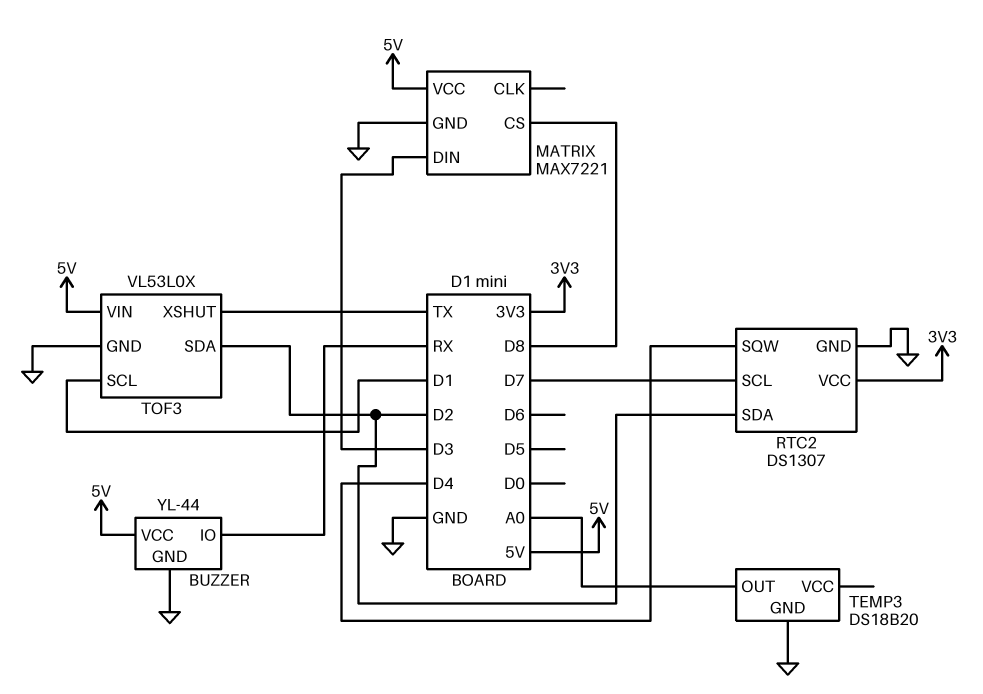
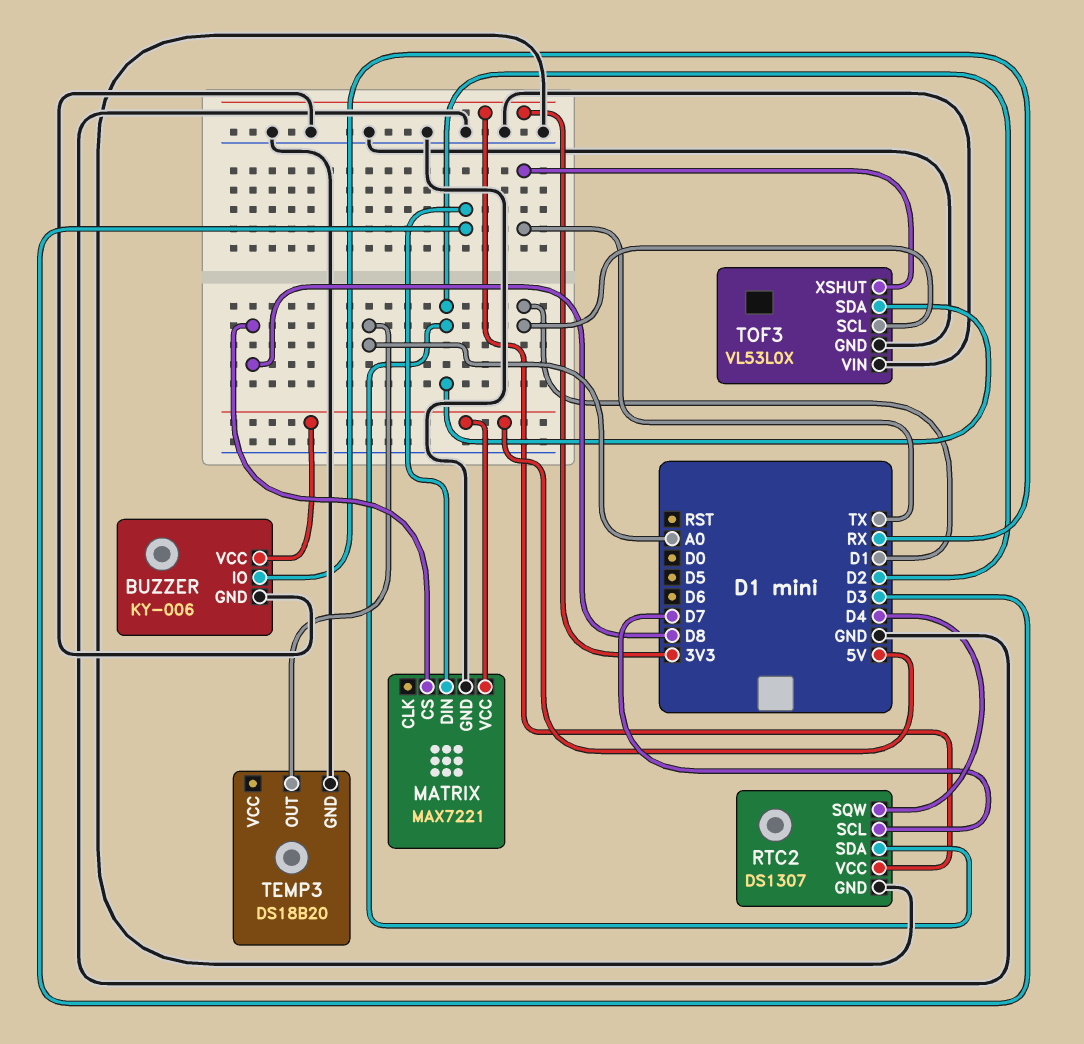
BUZZER: YL-44 -> KY-006
TOF3 pin VIN: 5V -> GND

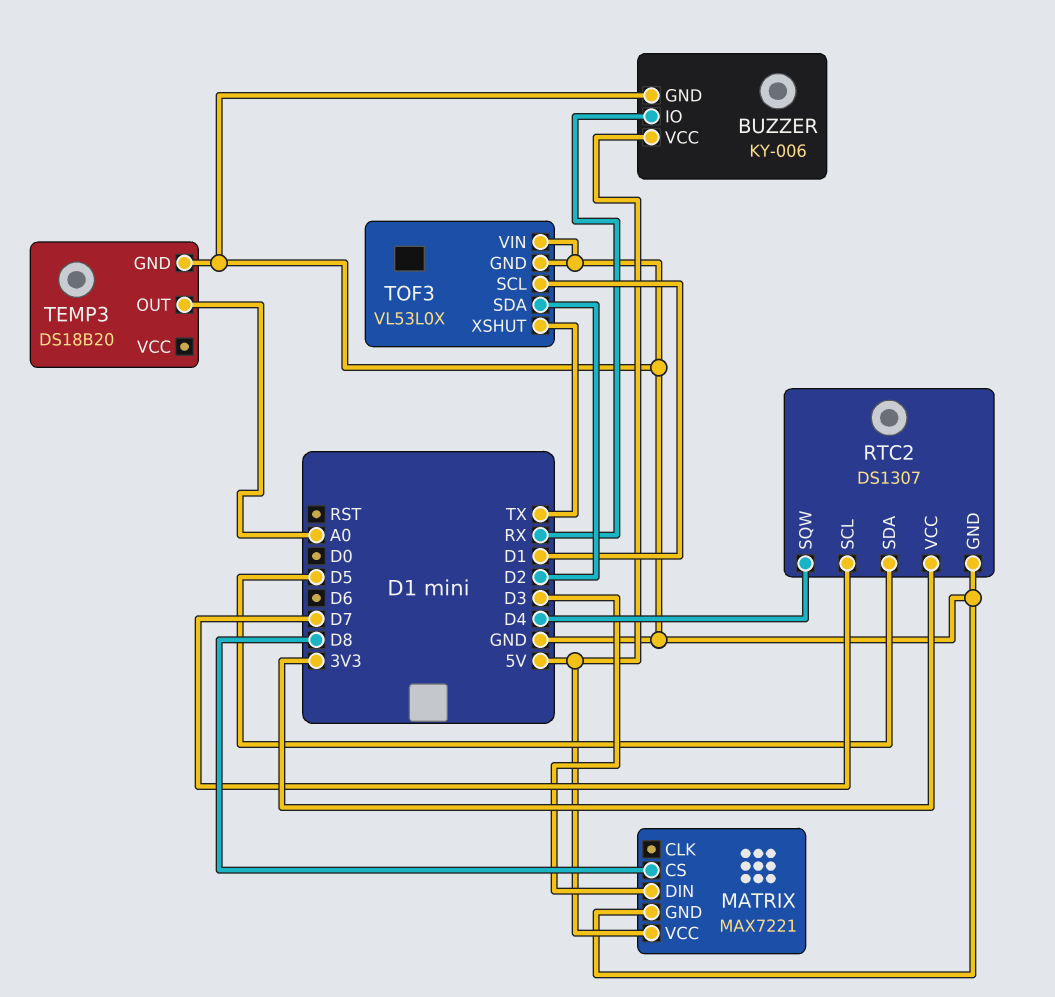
RTC2 pin SDA: D2 -> D5

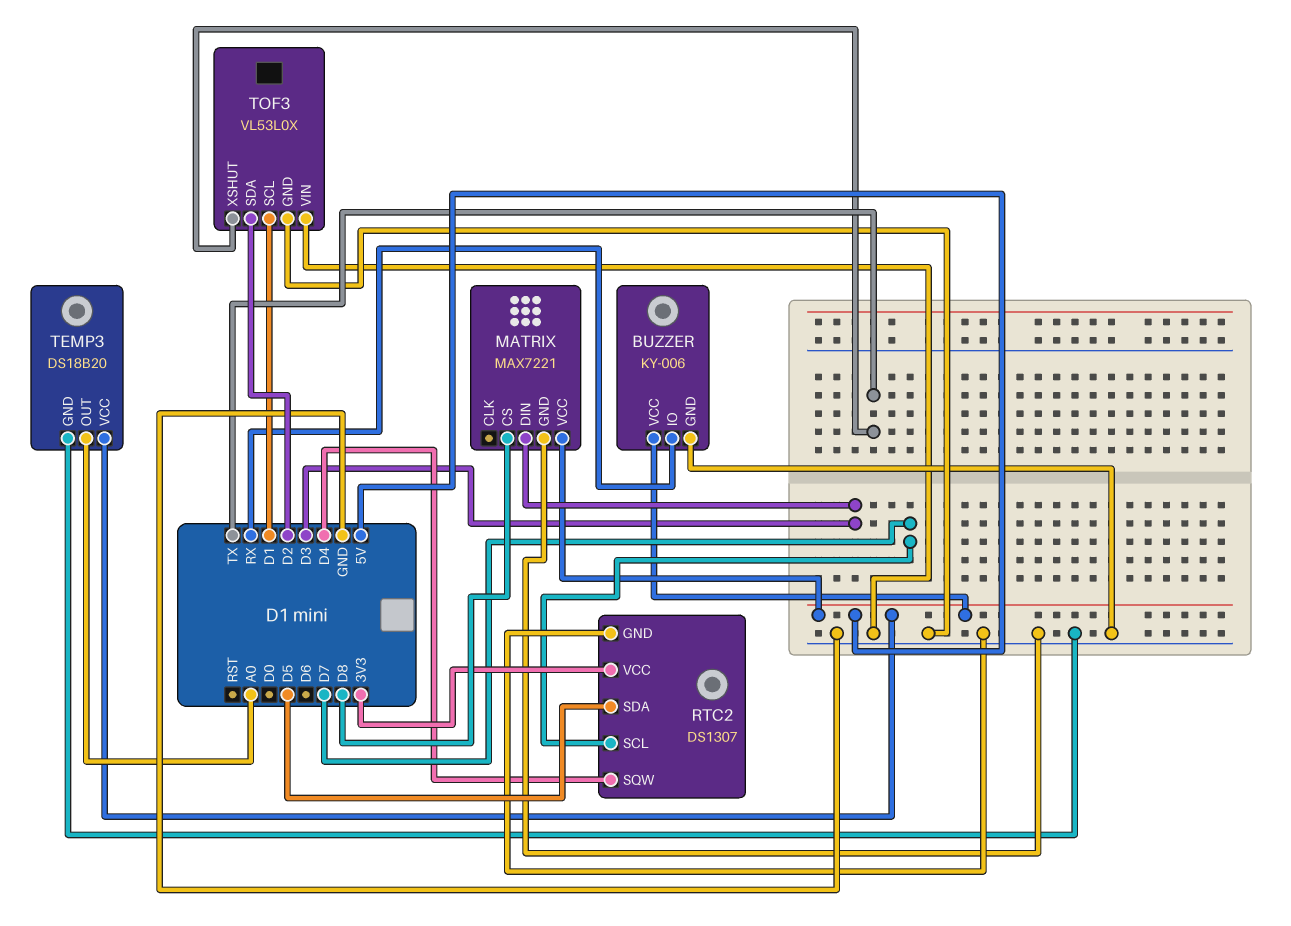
TEMP3 pin VCC: none -> 5V

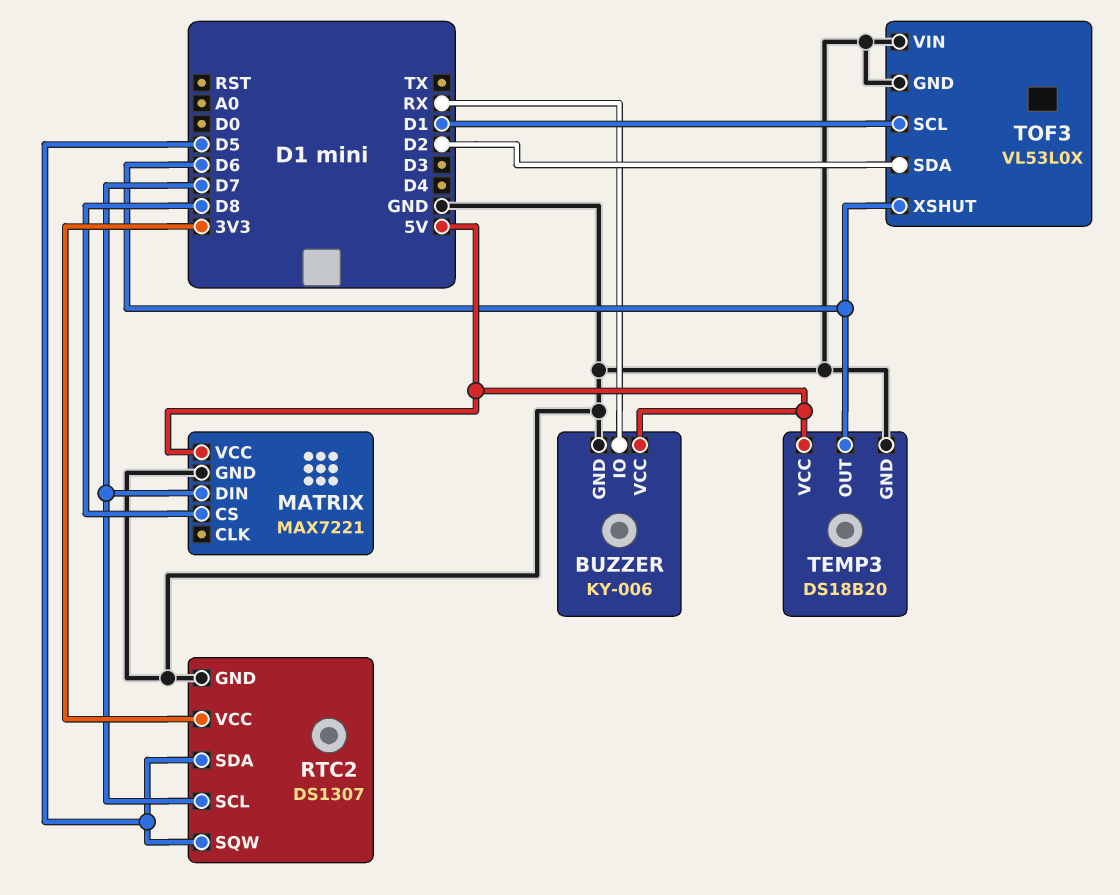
MATRIX pin DIN: D3 -> D7
RTC2 pin SQW: D4 -> D5
TEMP3 pin OUT: A0 -> D6
TOF3 pin XSHUT: TX -> D6

